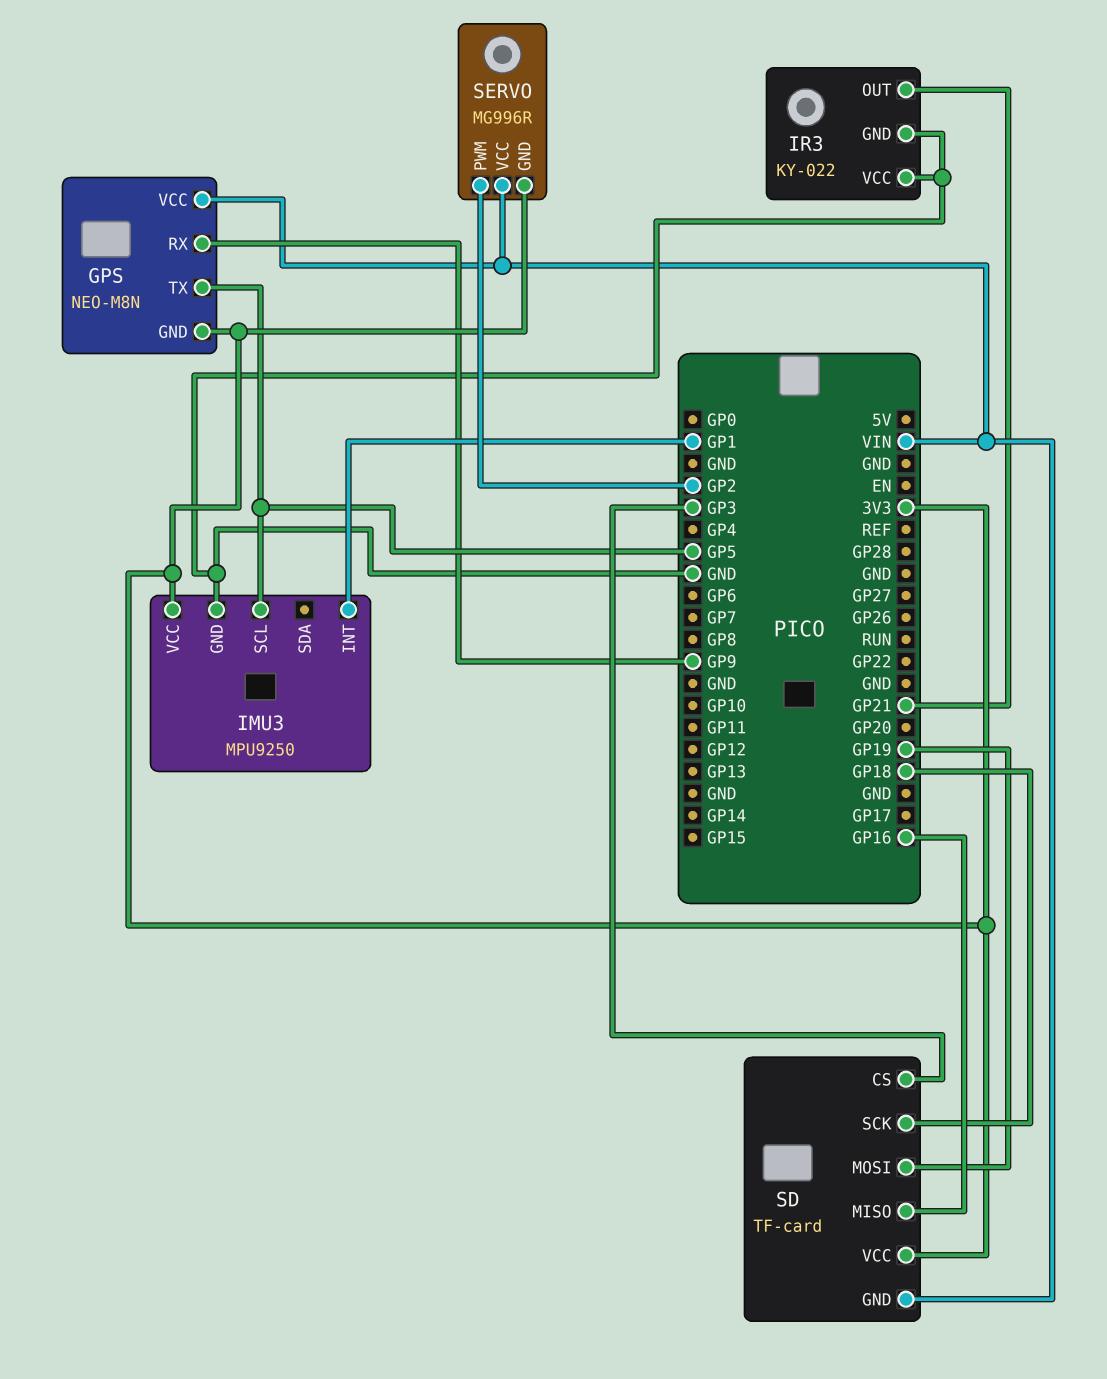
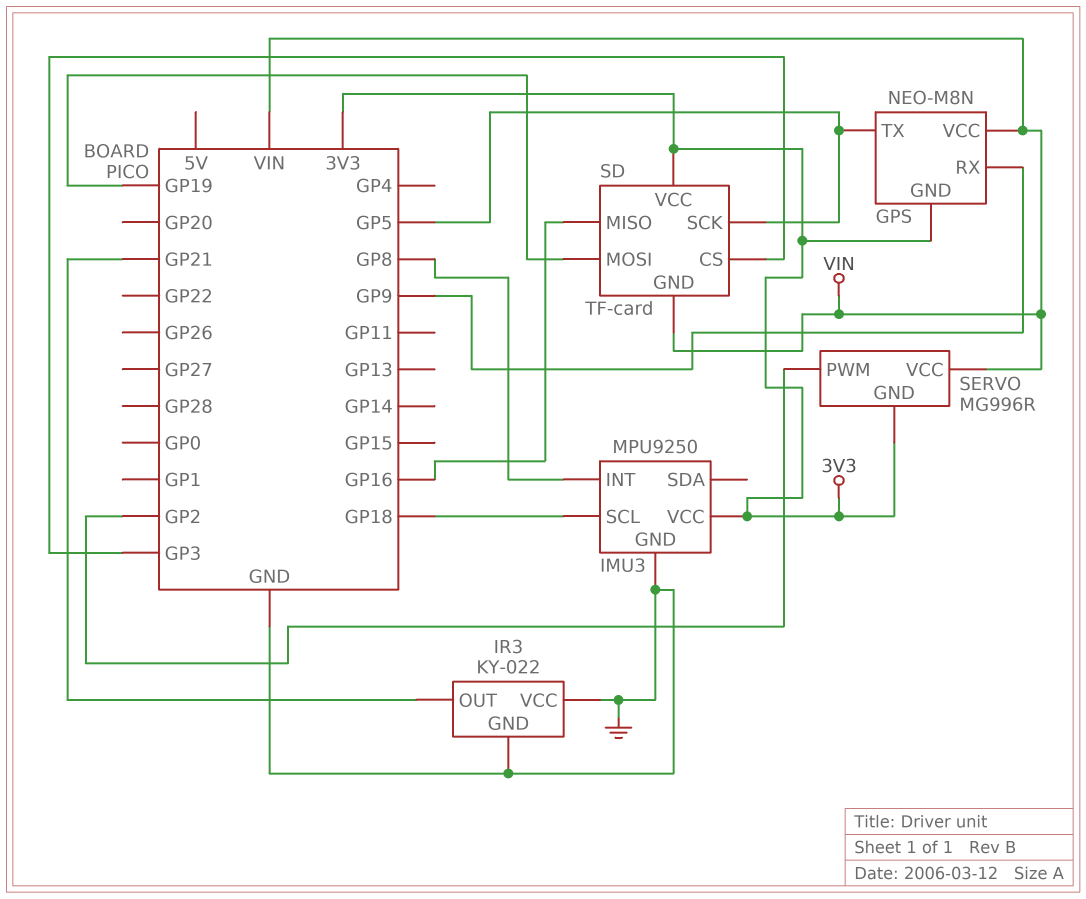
IMU3 pin INT: GP1 -> GP8
IMU3 pin SCL: GP5 -> GP18
SD pin SCK: GP18 -> GP5

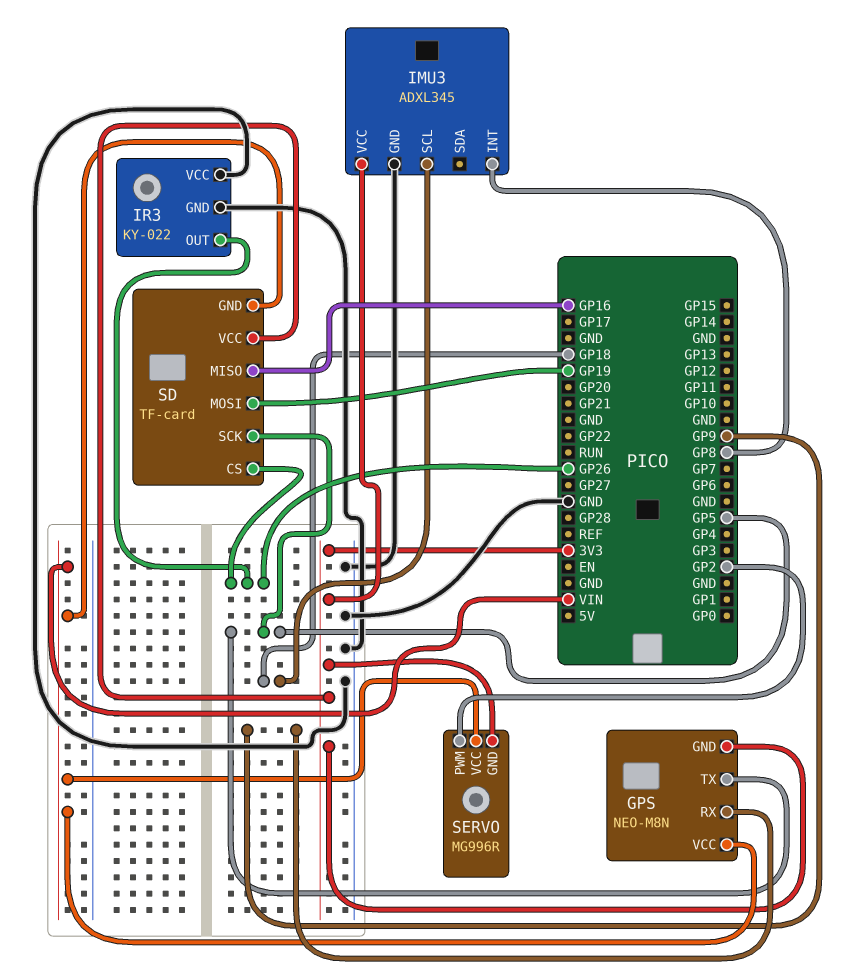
IMU3: MPU9250 -> ADXL345
IR3 pin OUT: GP21 -> GP26
SD pin CS: GP3 -> GP26

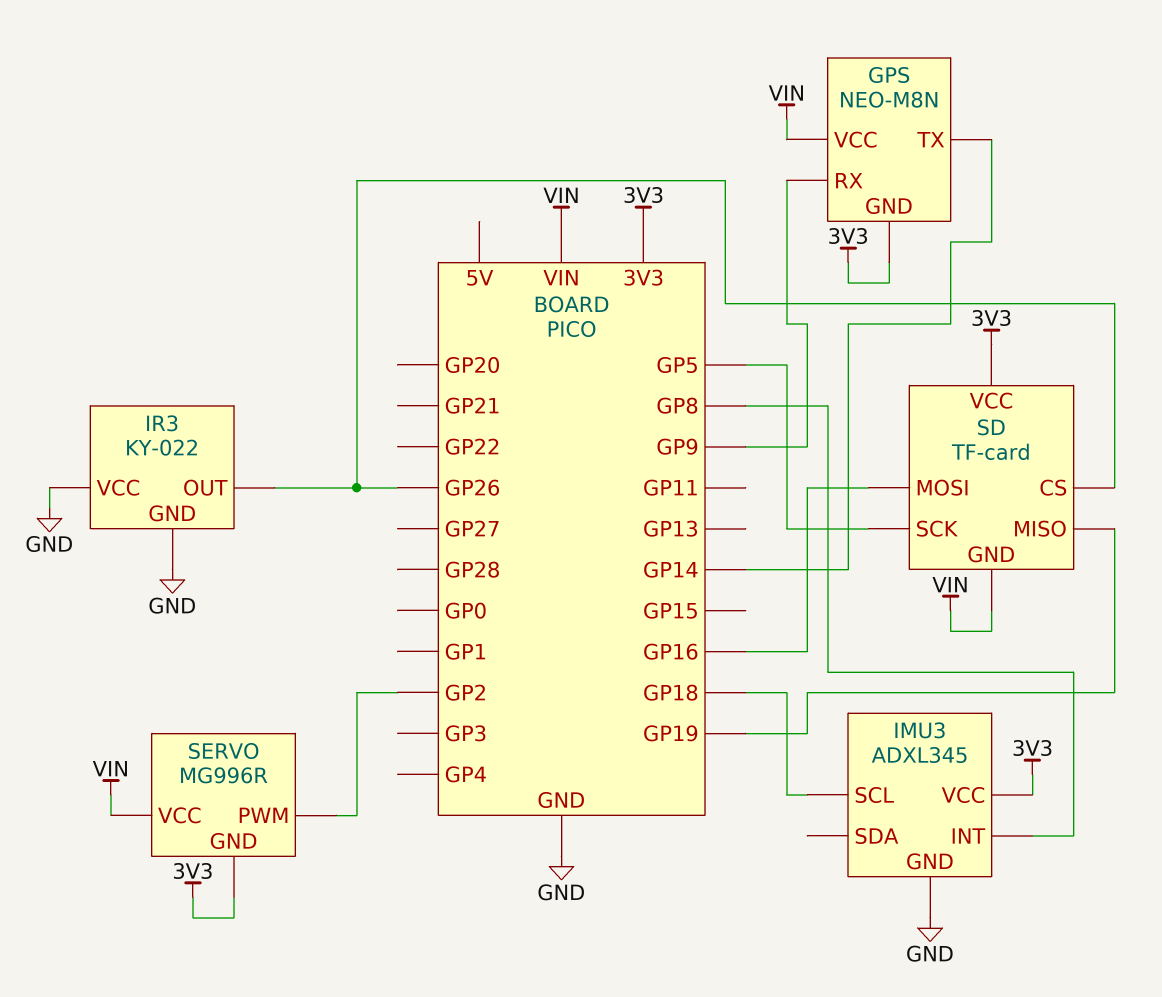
GPS pin TX: GP5 -> GP14
SD pin MISO: GP16 -> GP19
SD pin MOSI: GP19 -> GP16

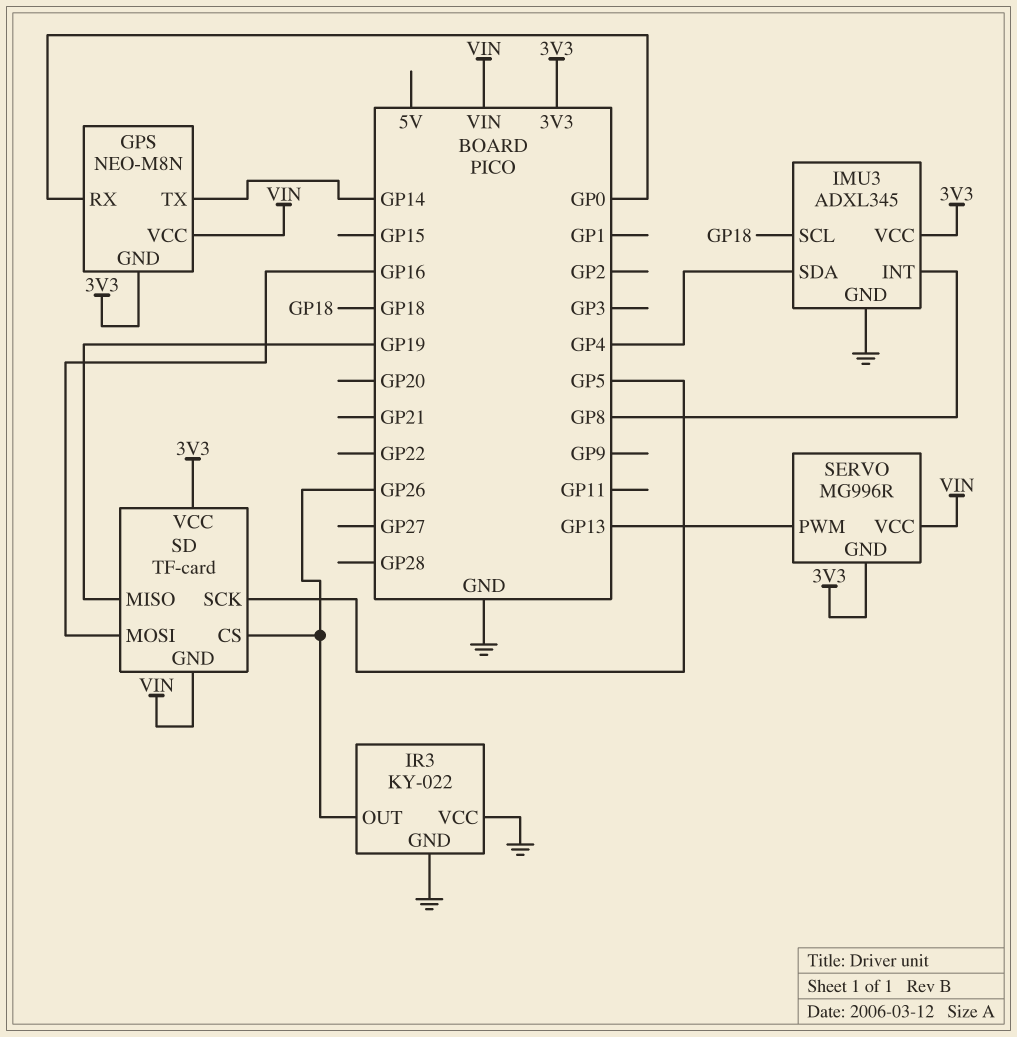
GPS pin RX: GP9 -> GP0
IMU3 pin SDA: none -> GP4
SERVO pin PWM: GP2 -> GP13

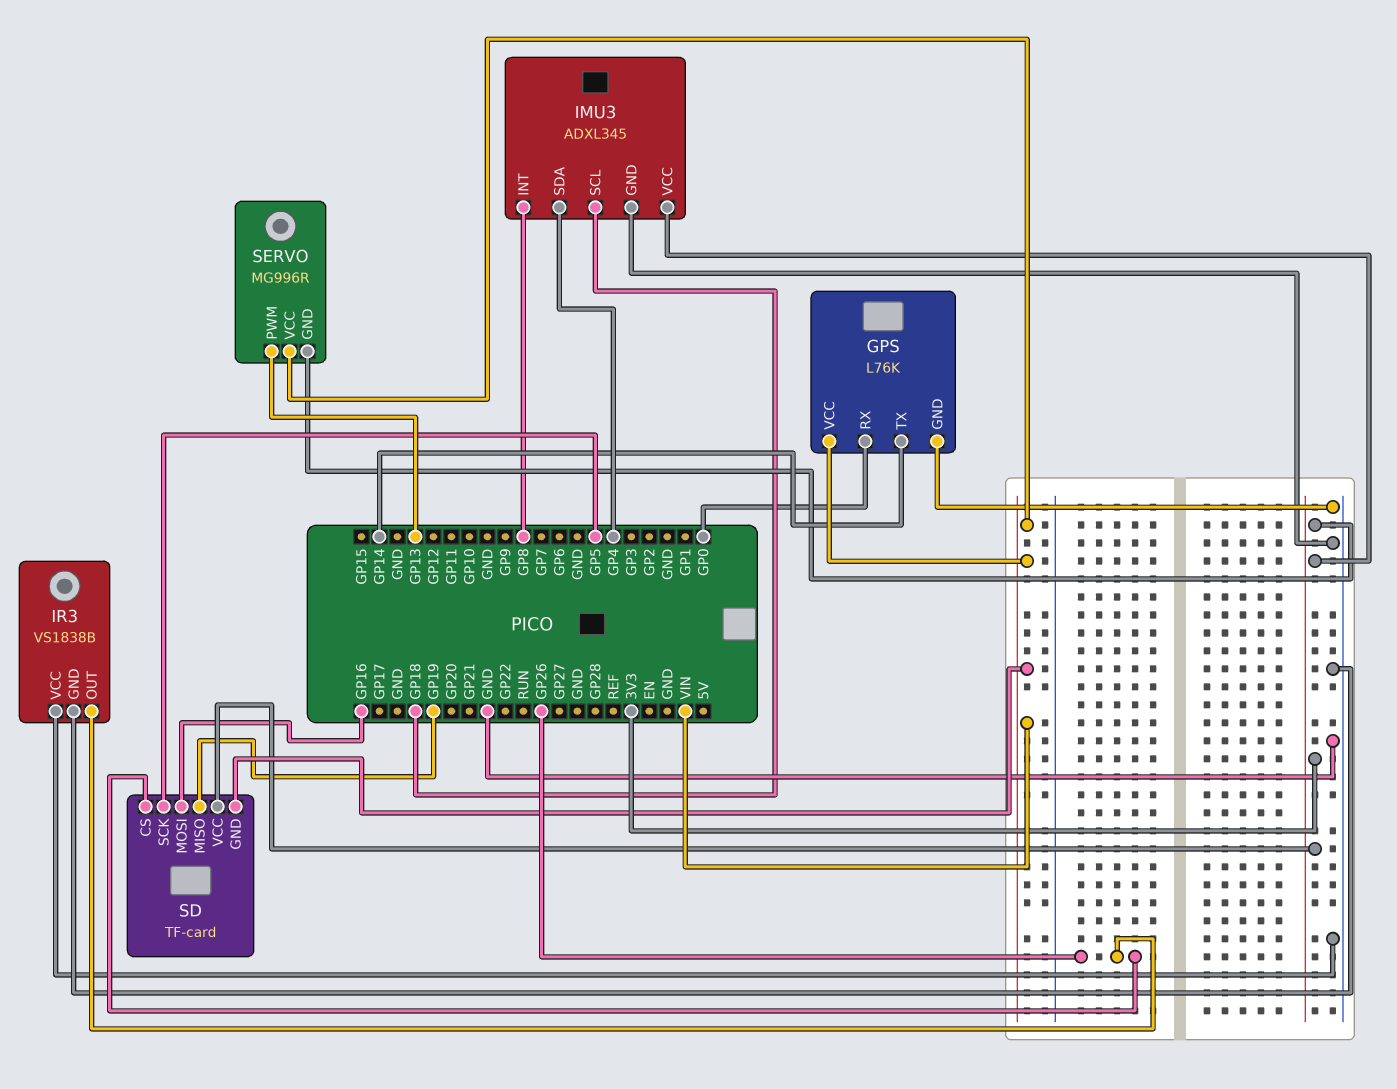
GPS: NEO-M8N -> L76K
GPS pin GND: 3V3 -> GND
IR3: KY-022 -> VS1838B

